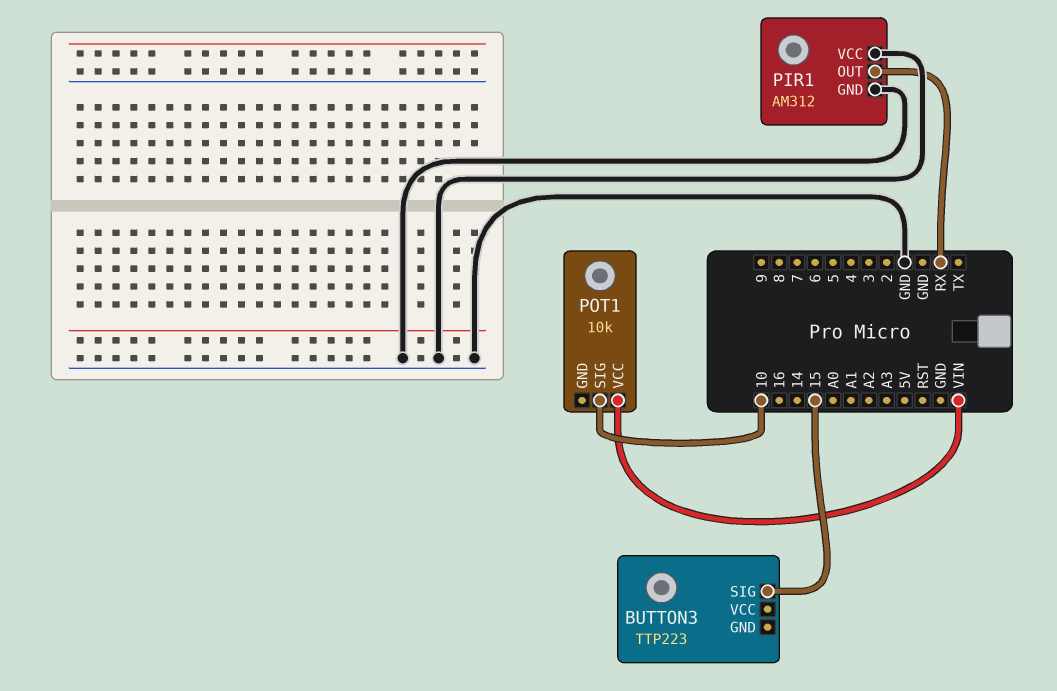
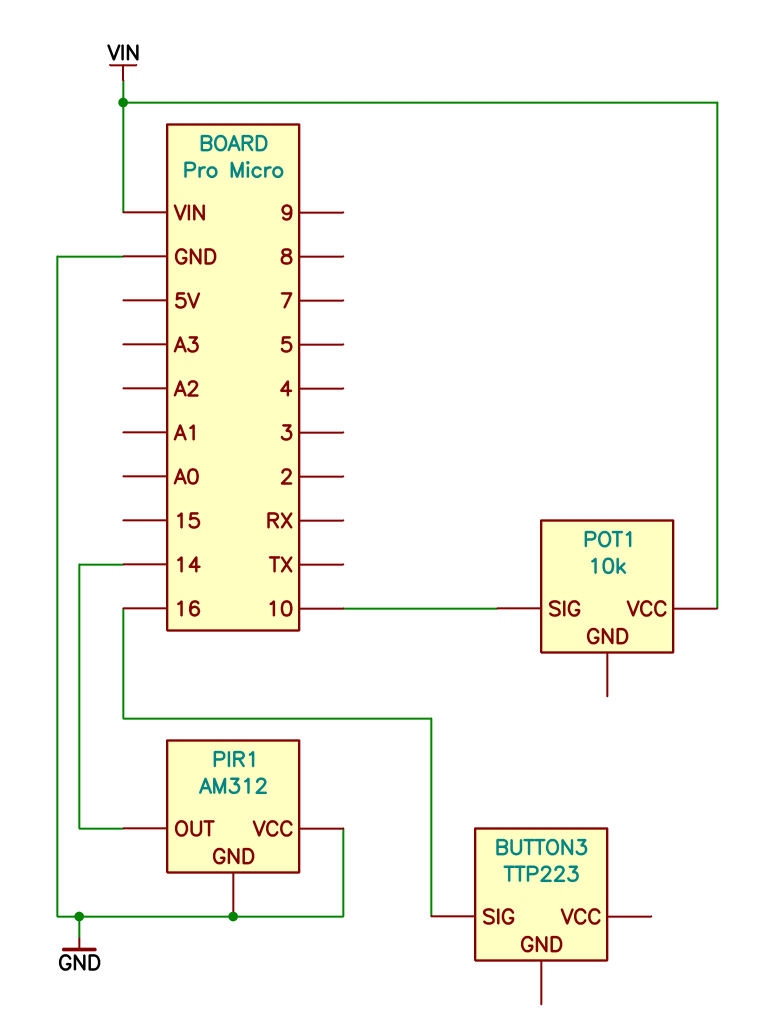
BUTTON3 pin SIG: 15 -> 16
PIR1 pin OUT: RX -> 14

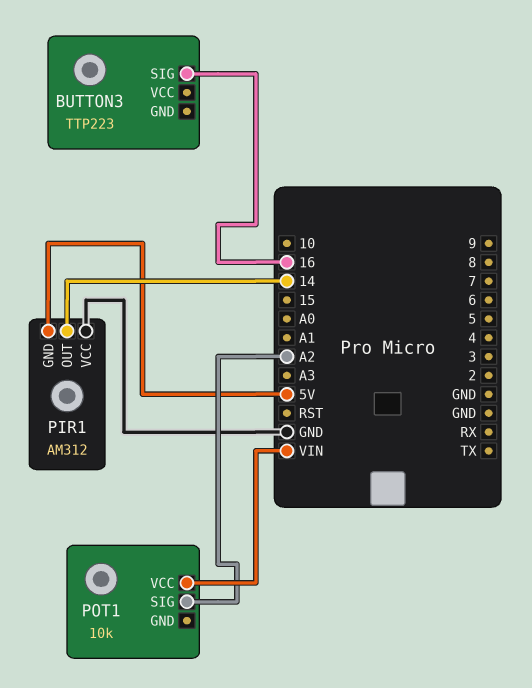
PIR1 pin GND: GND -> 5V
POT1 pin SIG: 10 -> A2

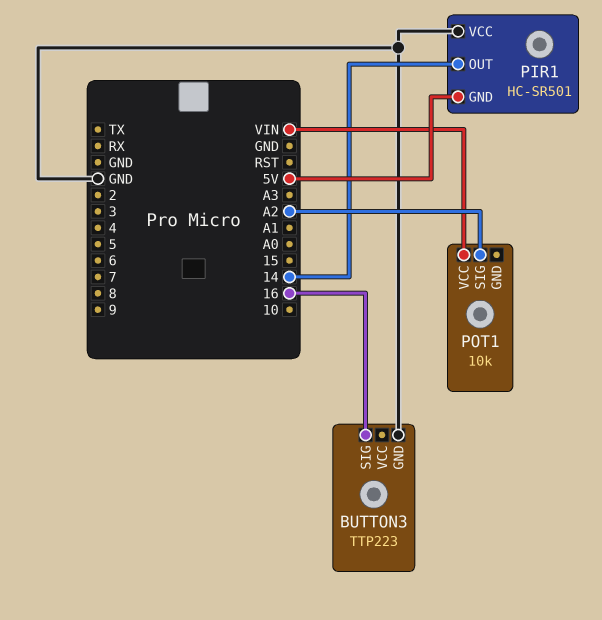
BUTTON3 pin GND: none -> GND
PIR1: AM312 -> HC-SR501

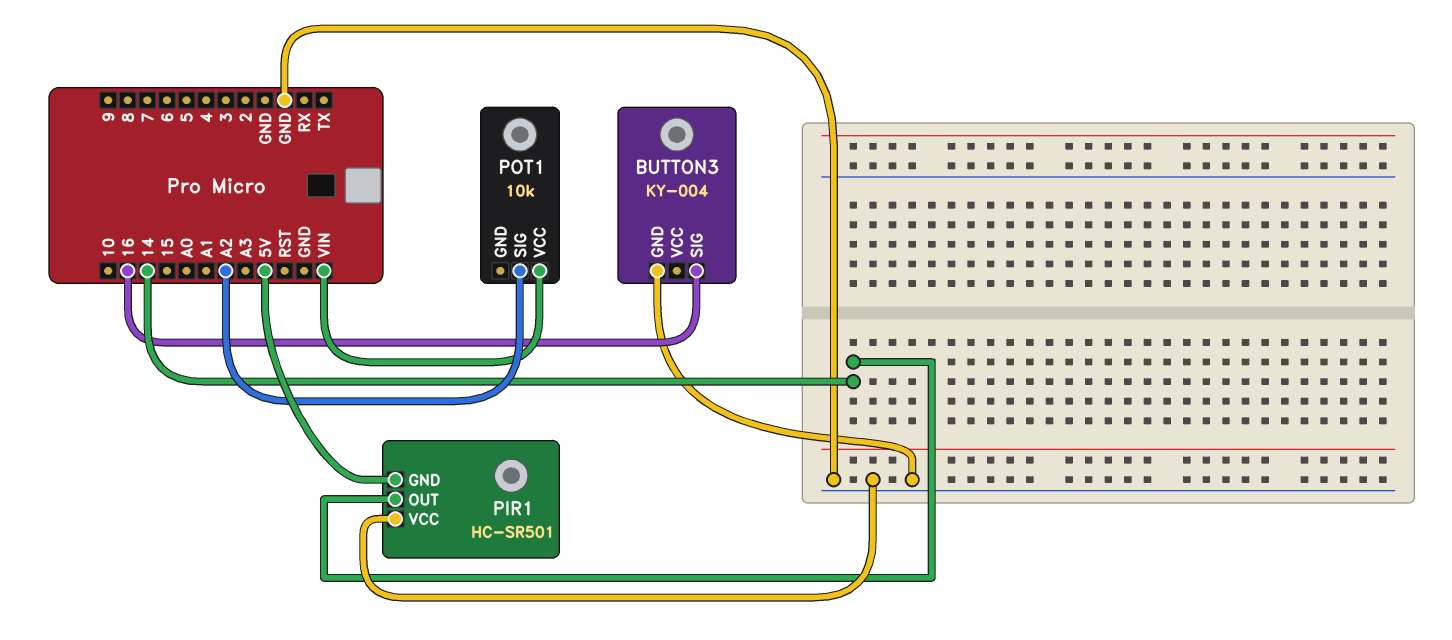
BUTTON3: TTP223 -> KY-004

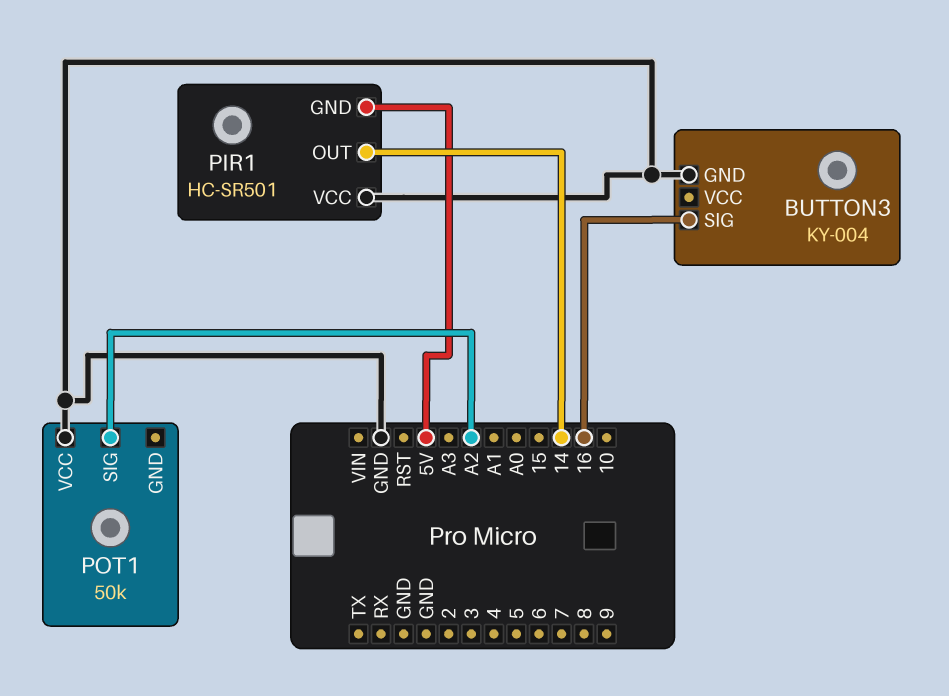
POT1: 10k -> 50k
POT1 pin VCC: VIN -> GND

